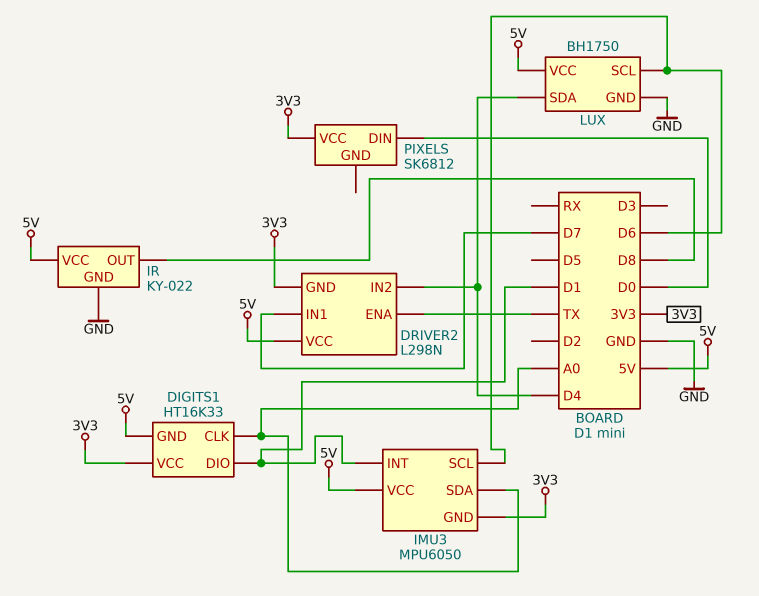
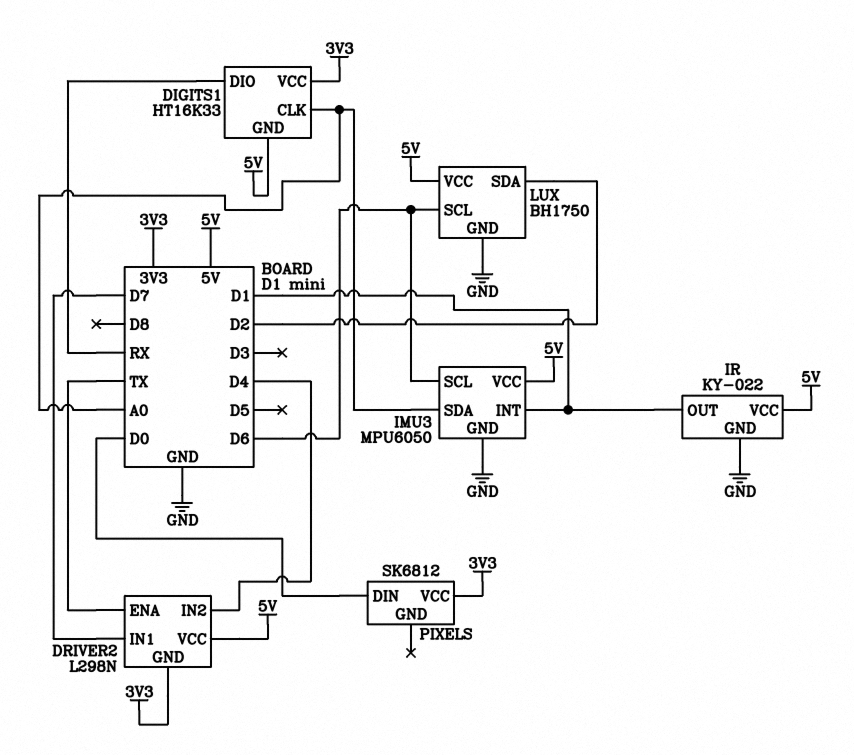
DIGITS1 pin DIO: D1 -> RX
IMU3 pin GND: 3V3 -> GND
IR pin OUT: D8 -> D1
LUX pin SDA: D4 -> D2

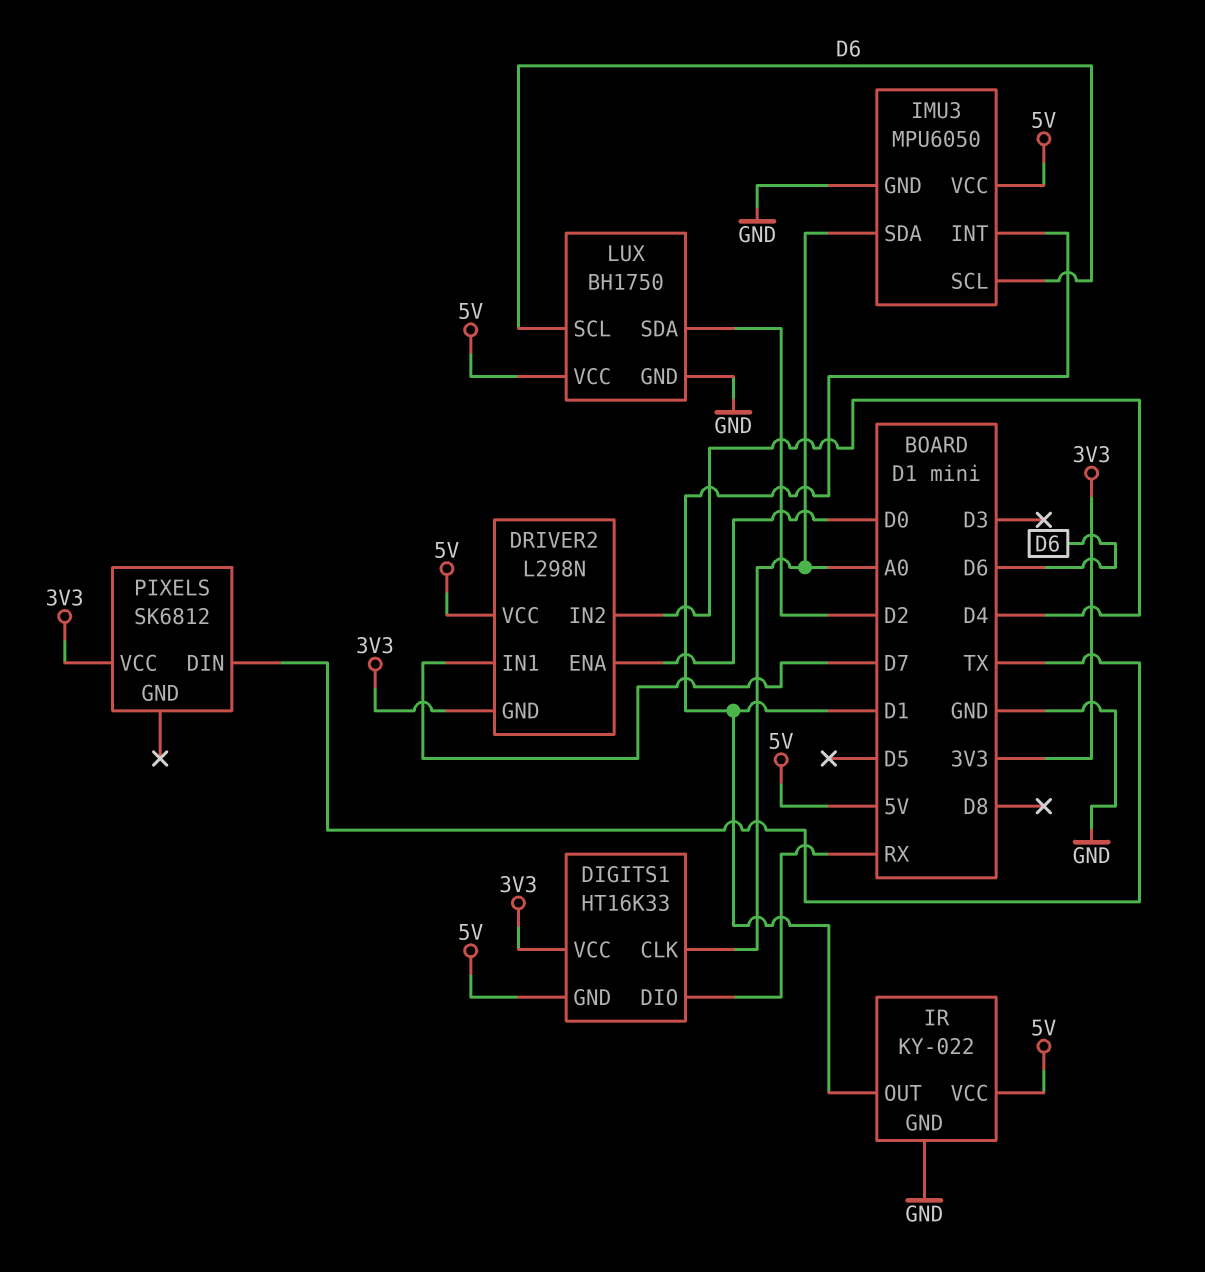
DRIVER2 pin ENA: TX -> D0
PIXELS pin DIN: D0 -> TX

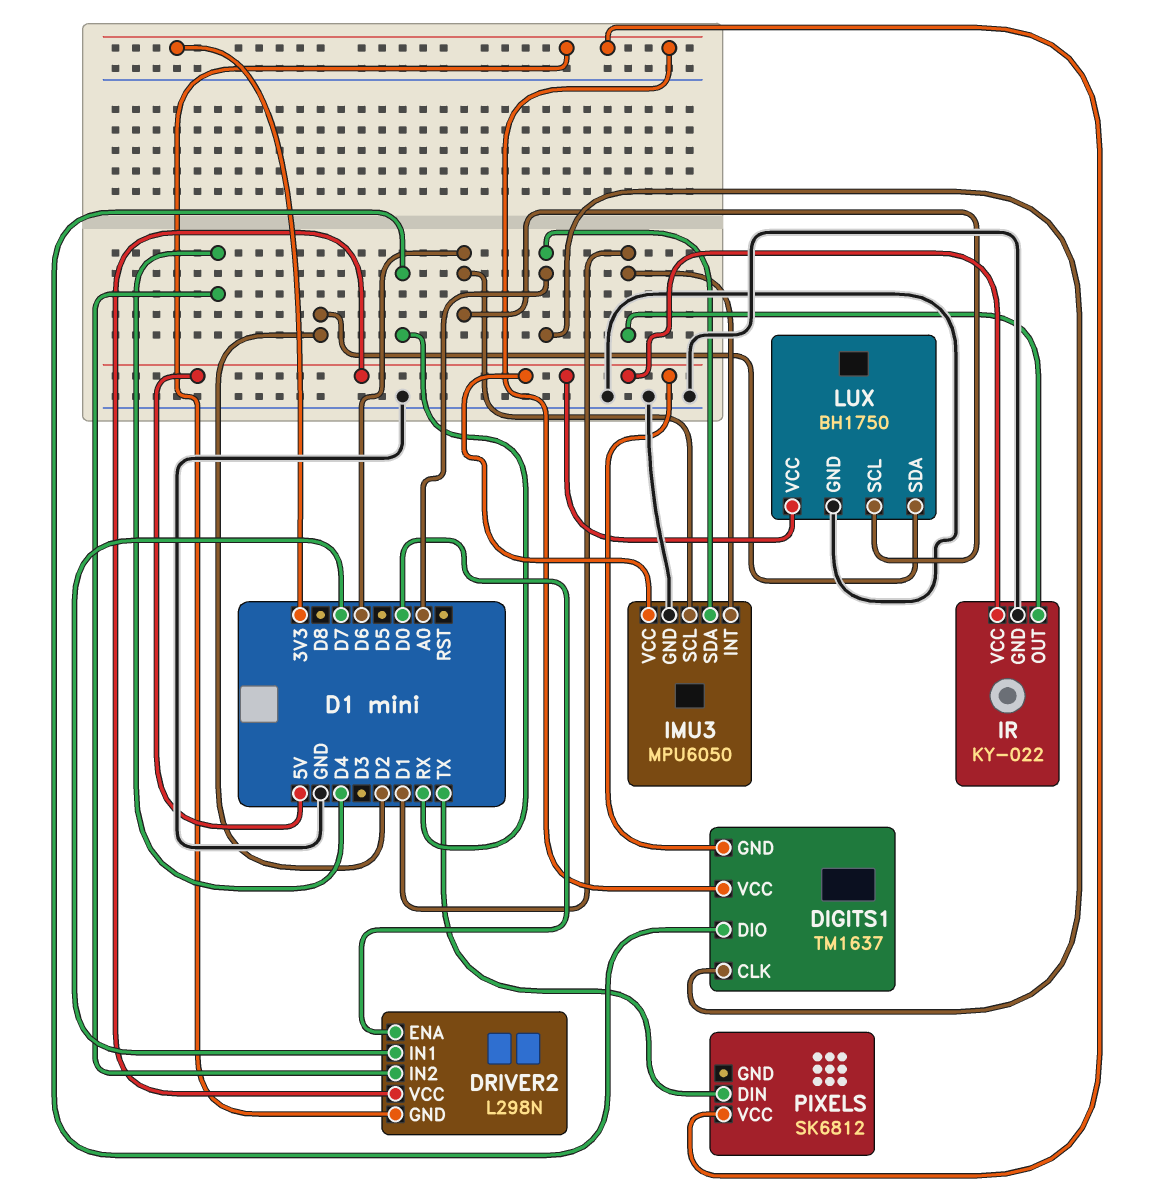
DIGITS1: HT16K33 -> TM1637

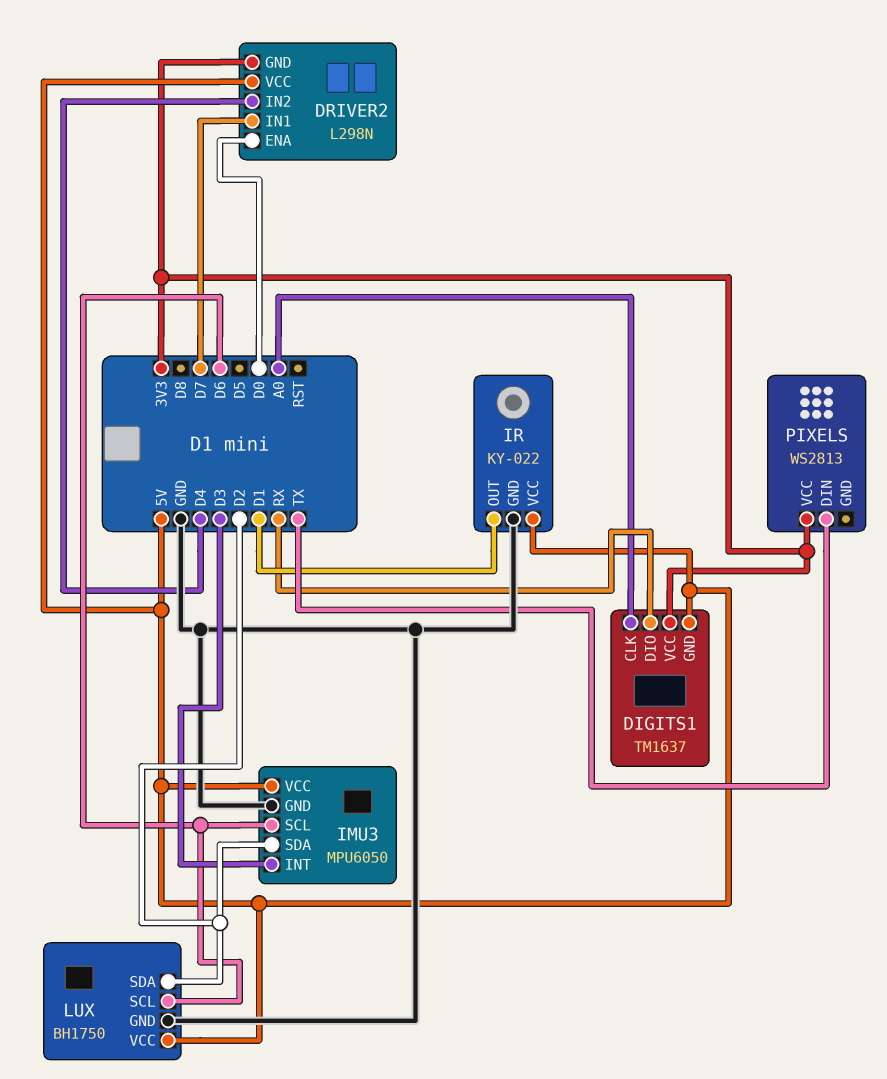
IMU3 pin INT: D1 -> D3
IMU3 pin SDA: A0 -> D2
PIXELS: SK6812 -> WS2813

